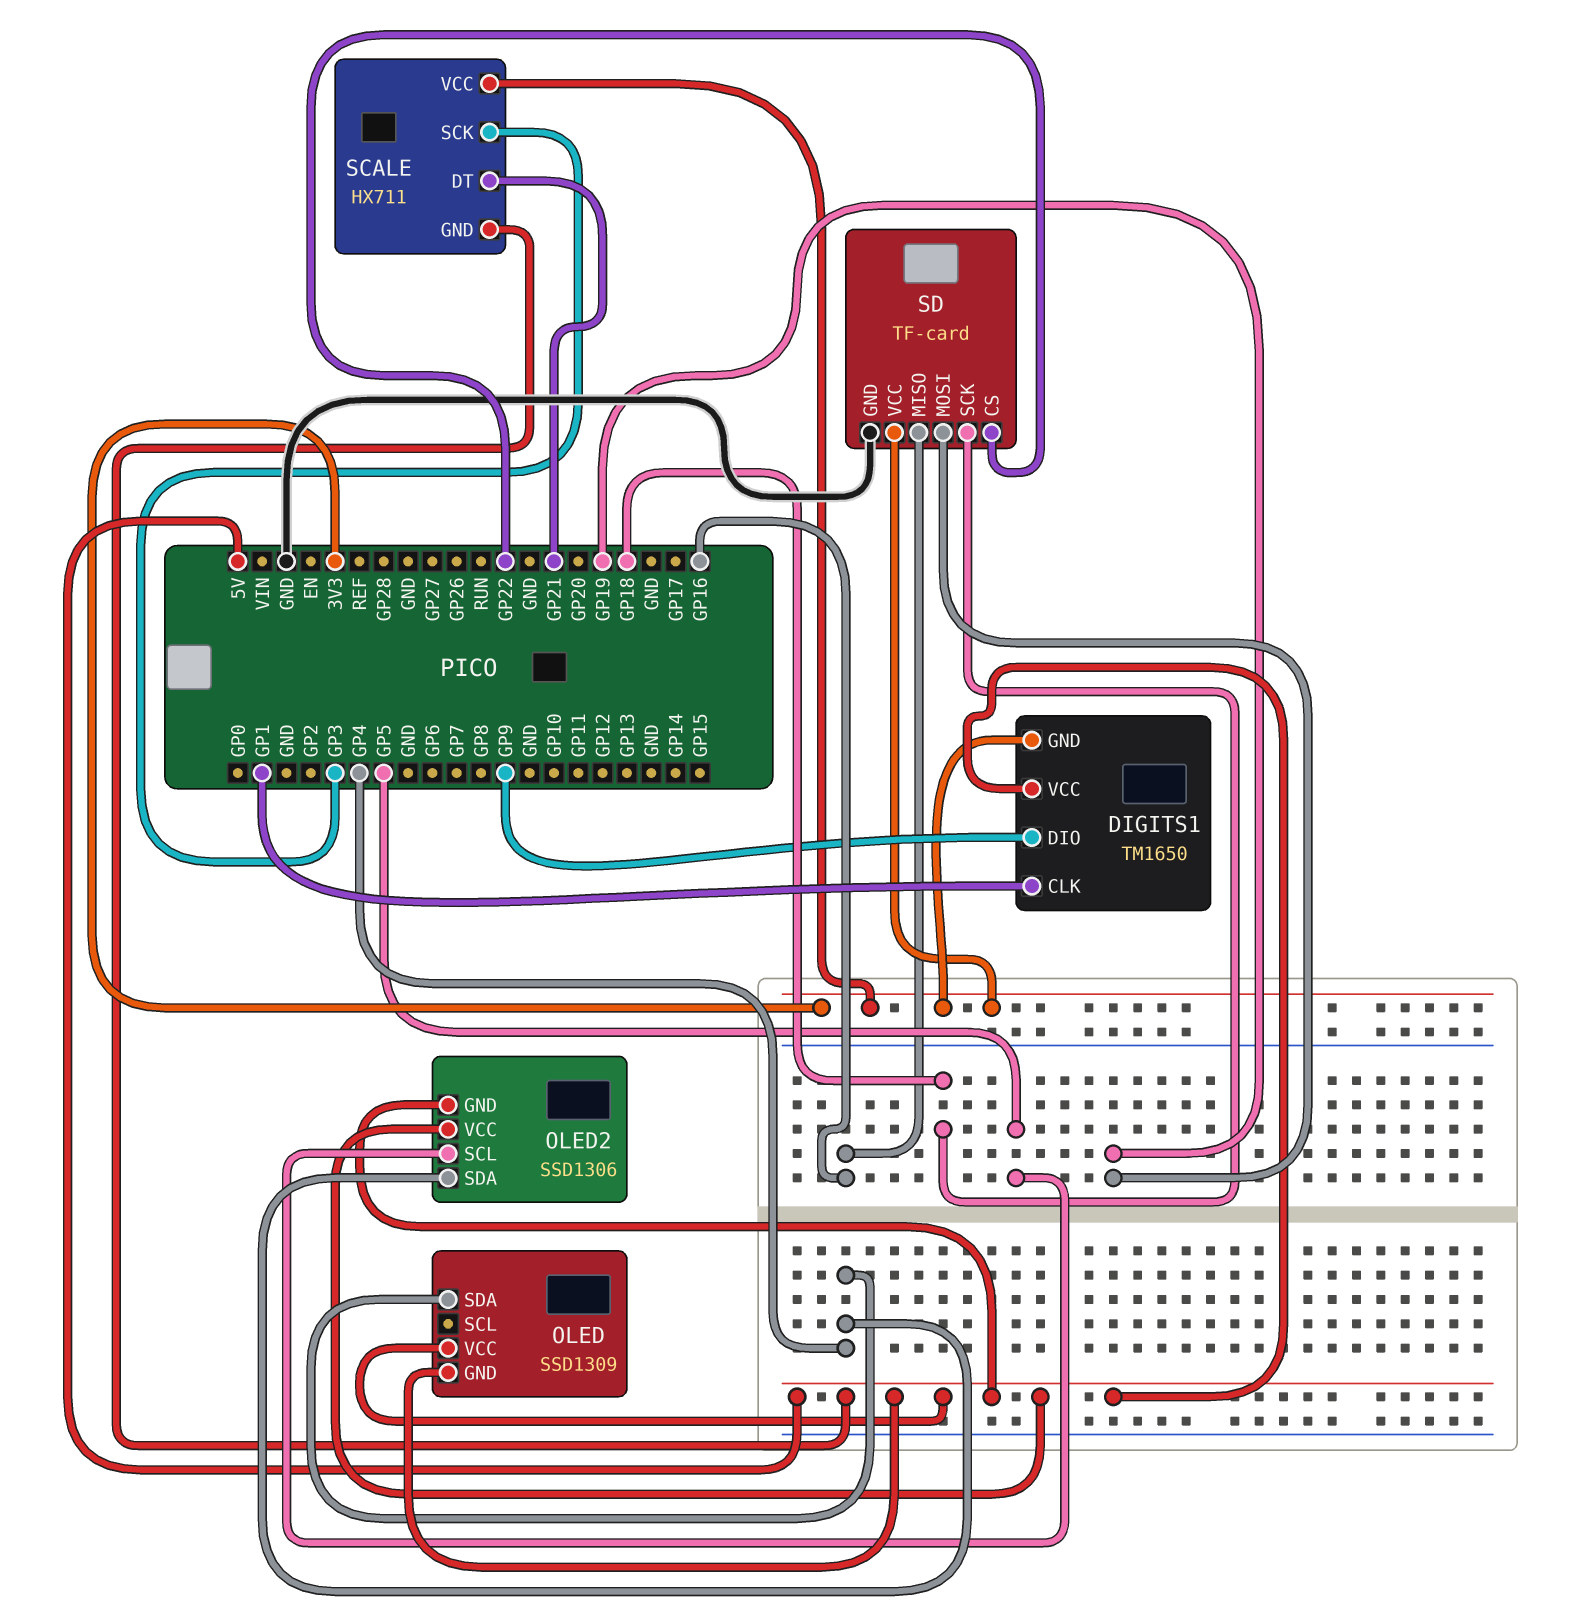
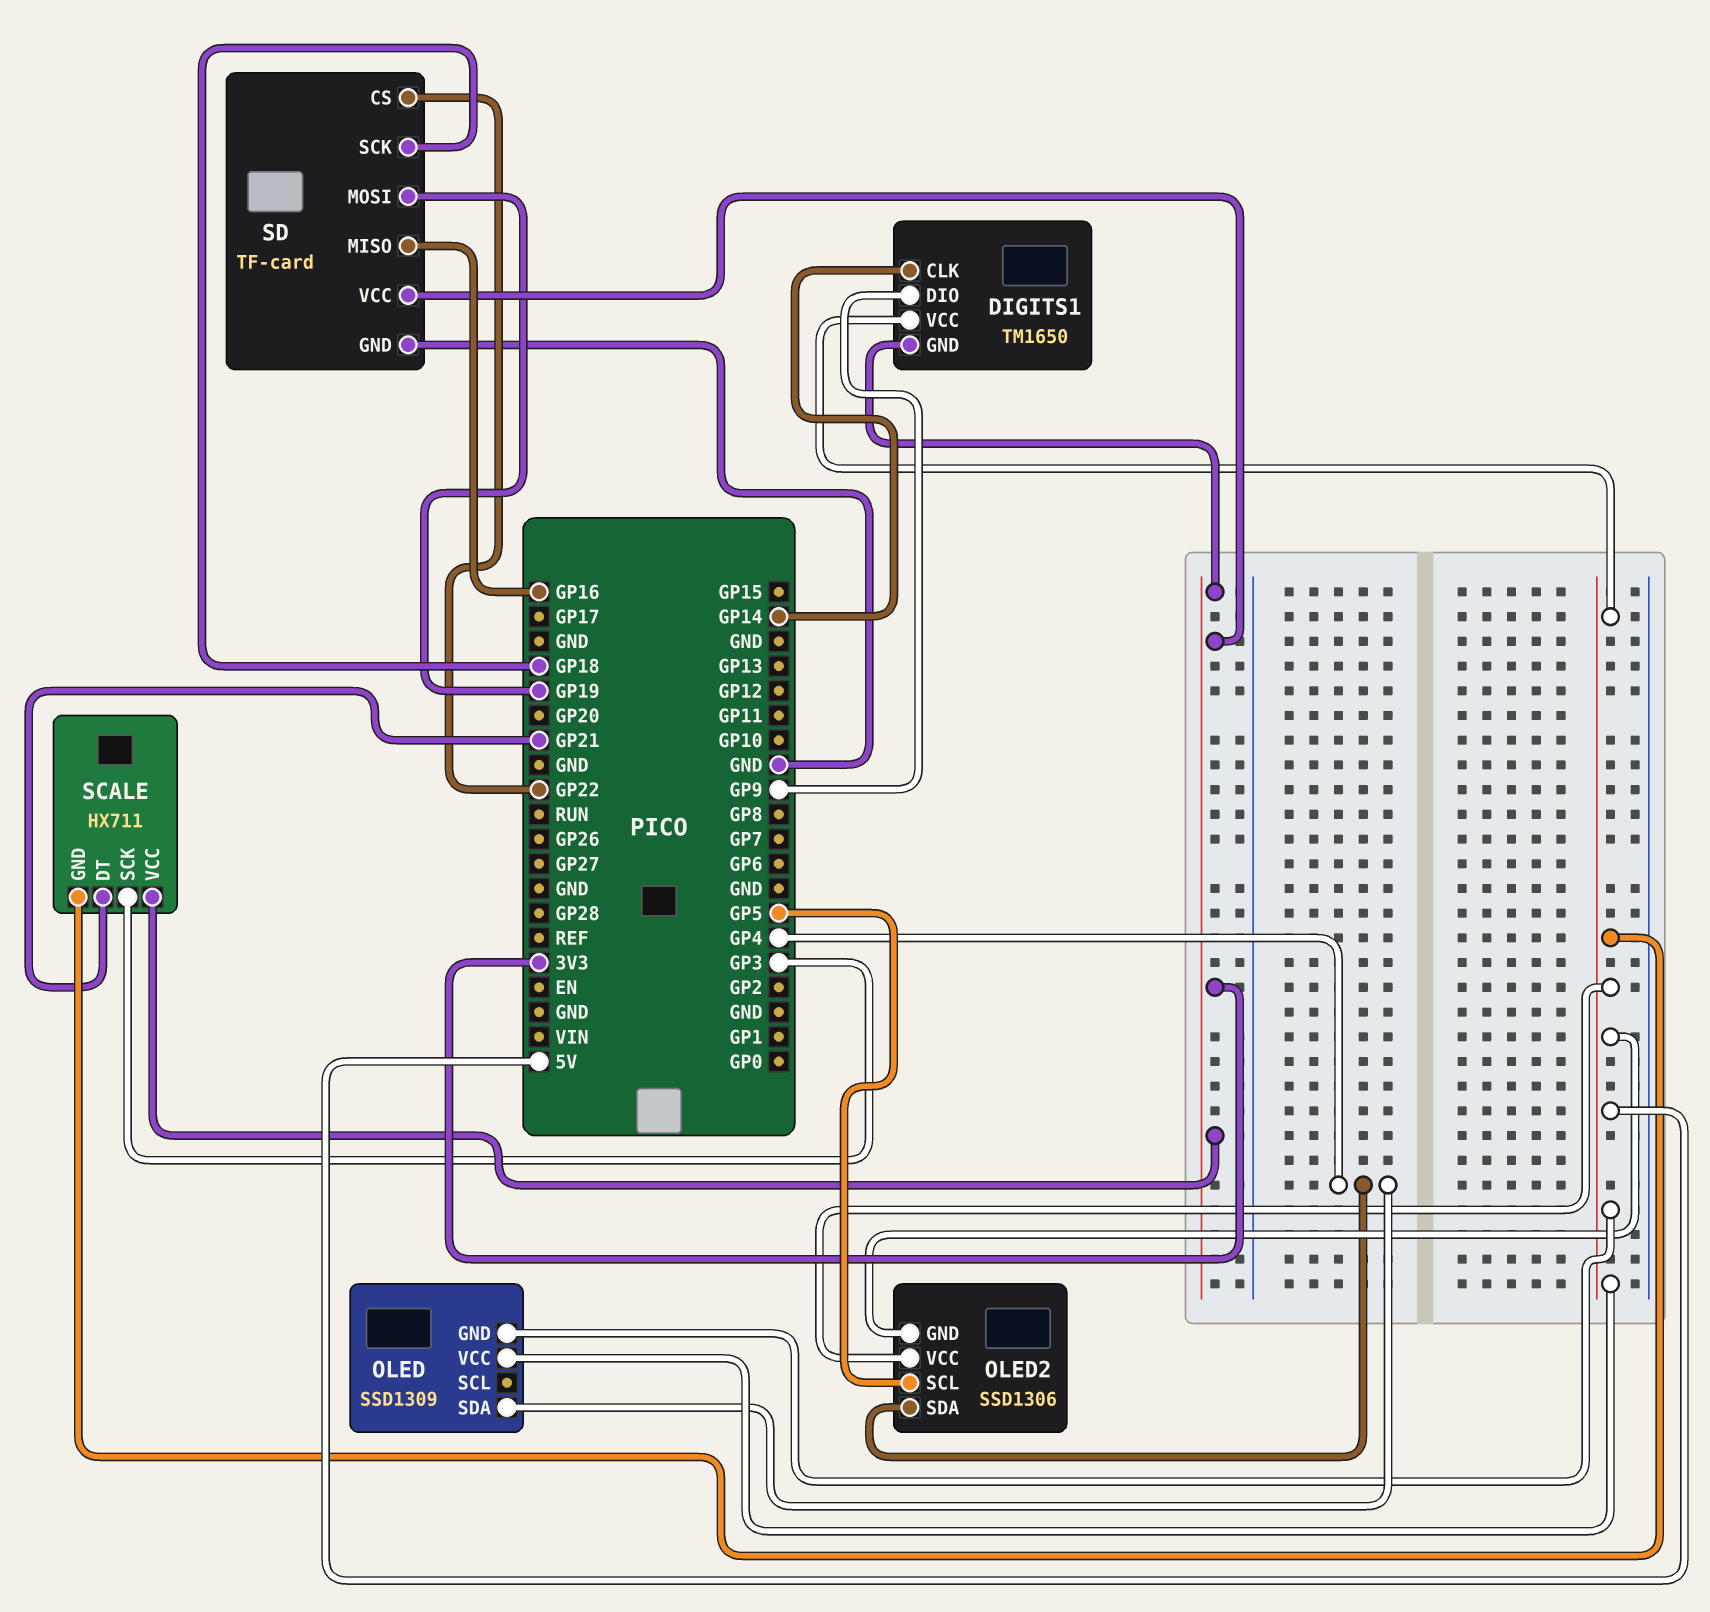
DIGITS1 pin CLK: GP1 -> GP14

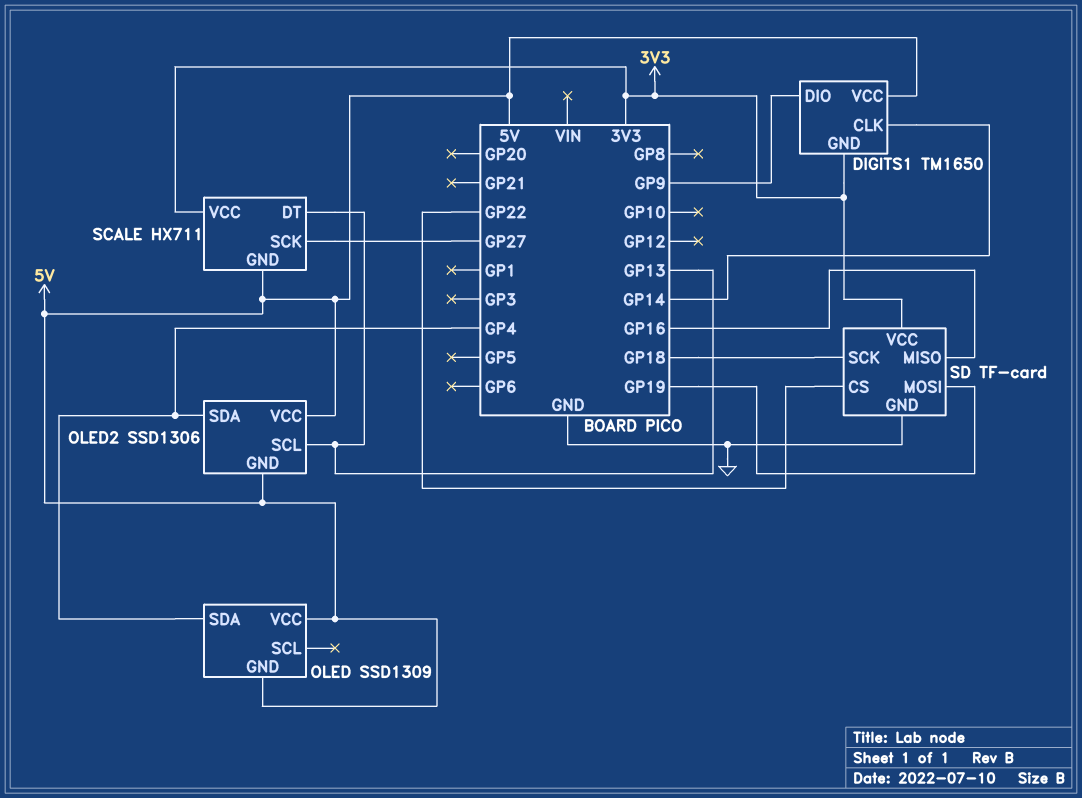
OLED2 pin SCL: GP5 -> GP13
SCALE pin DT: GP21 -> GP13
SCALE pin SCK: GP3 -> GP27

